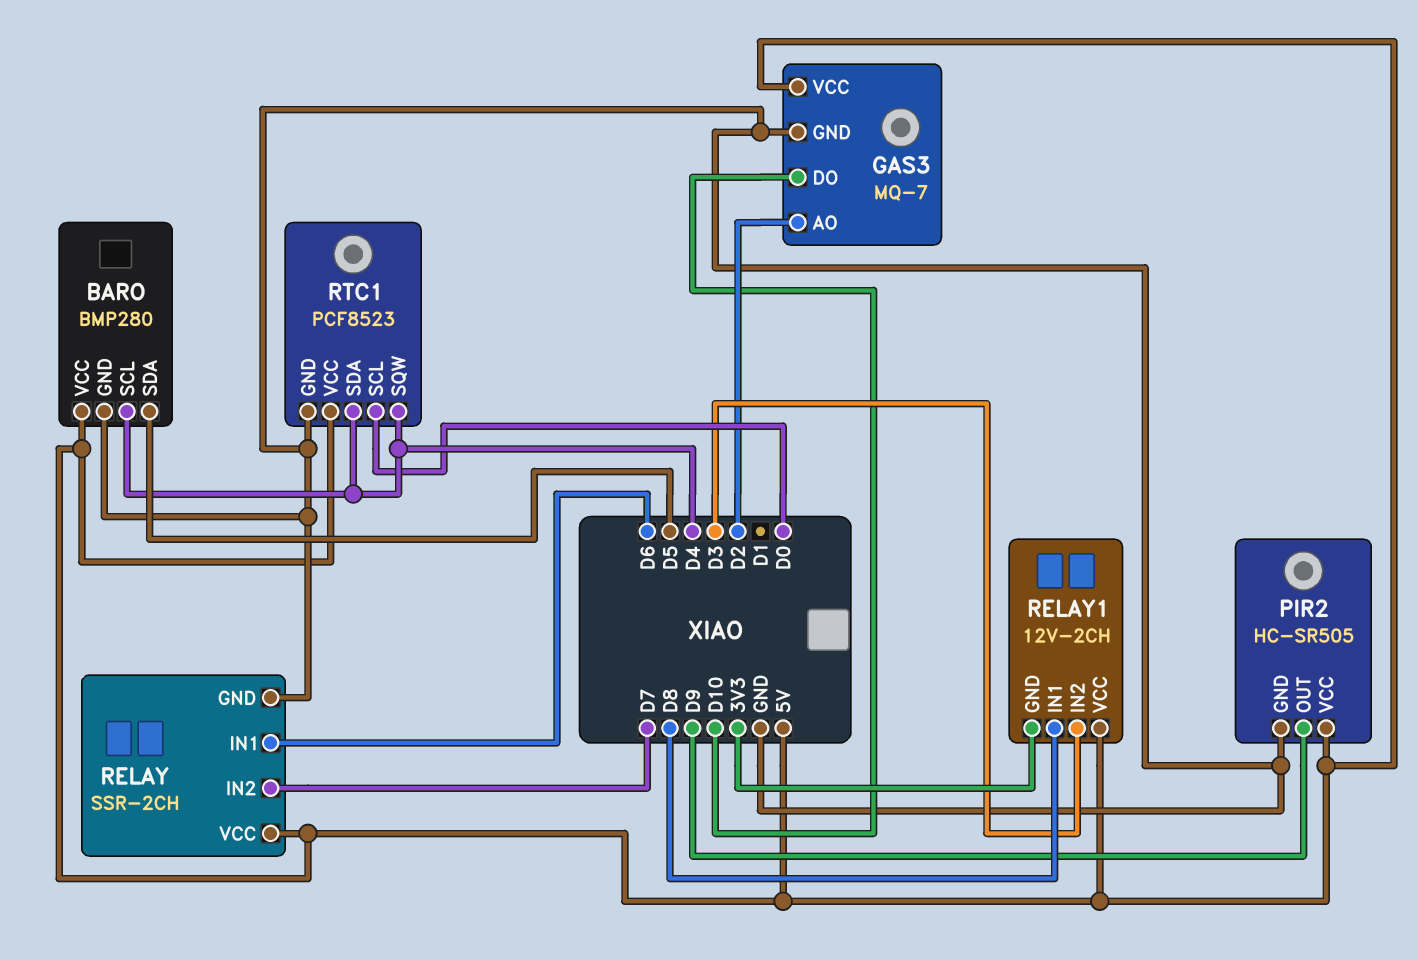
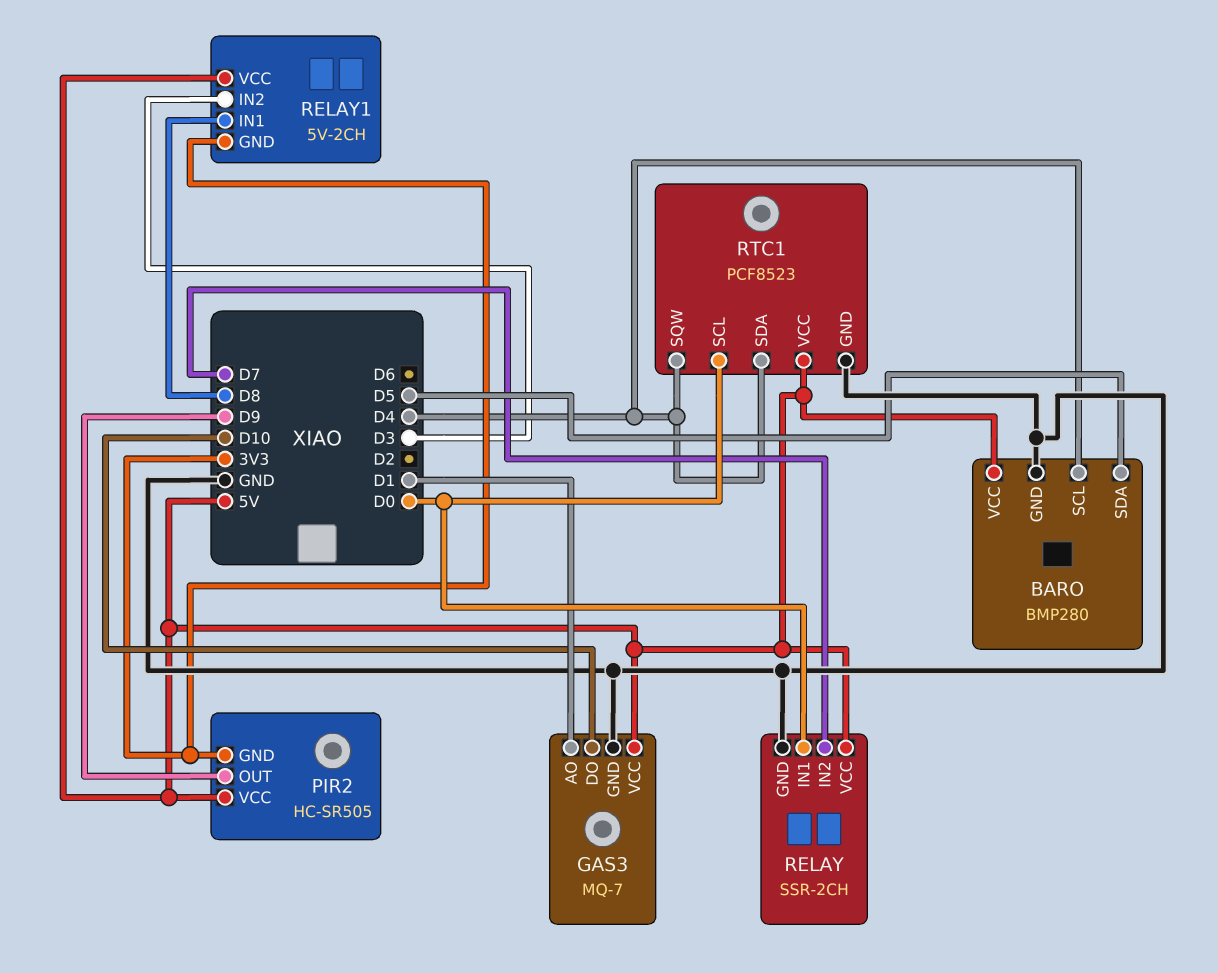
GAS3 pin AO: D2 -> D1
PIR2 pin GND: GND -> 3V3
RELAY pin IN1: D6 -> D0
RELAY1: 12V-2CH -> 5V-2CH

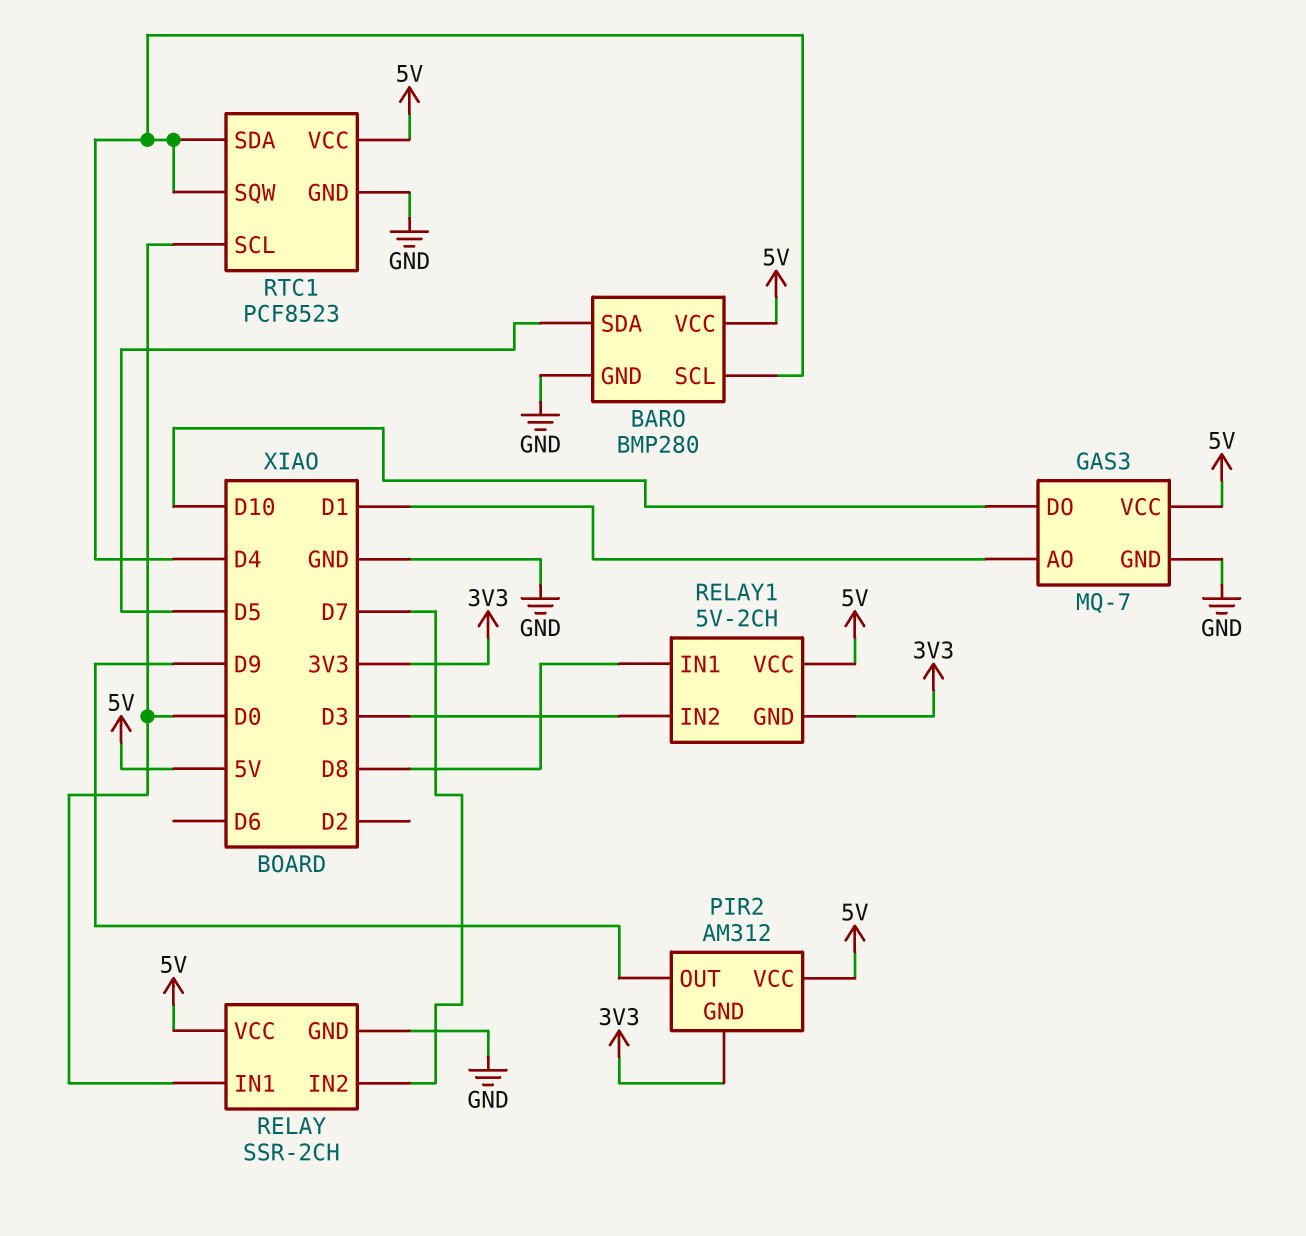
PIR2: HC-SR505 -> AM312

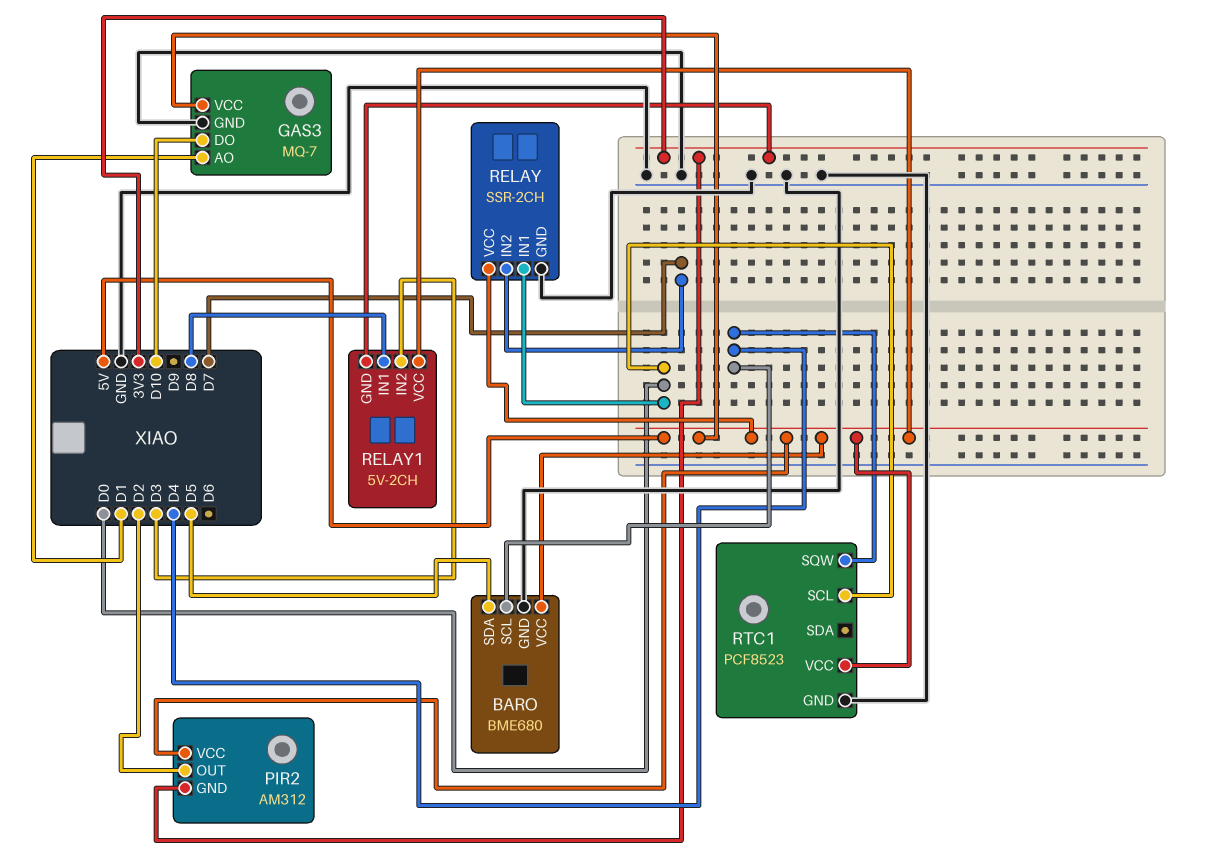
BARO: BMP280 -> BME680
PIR2 pin OUT: D9 -> D2
RTC1 pin SDA: D4 -> none

